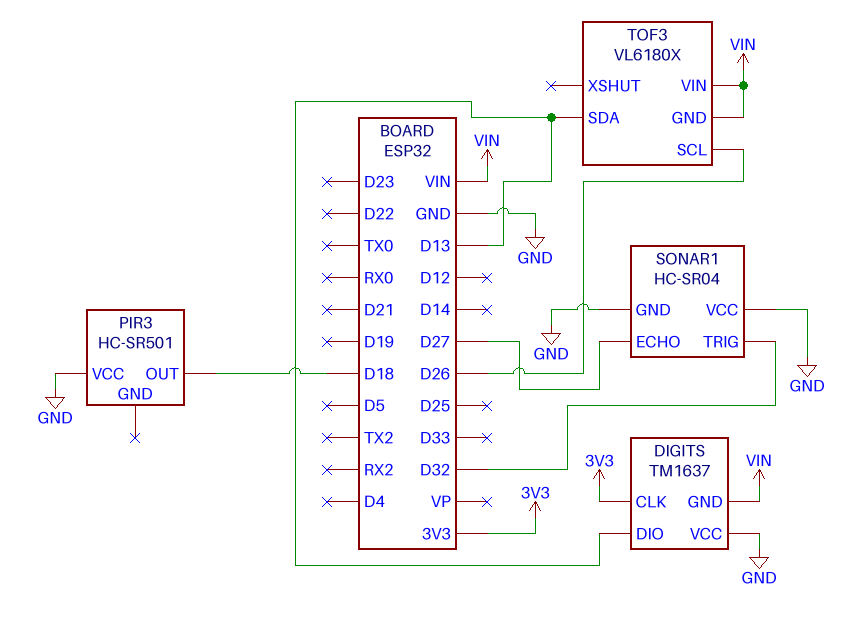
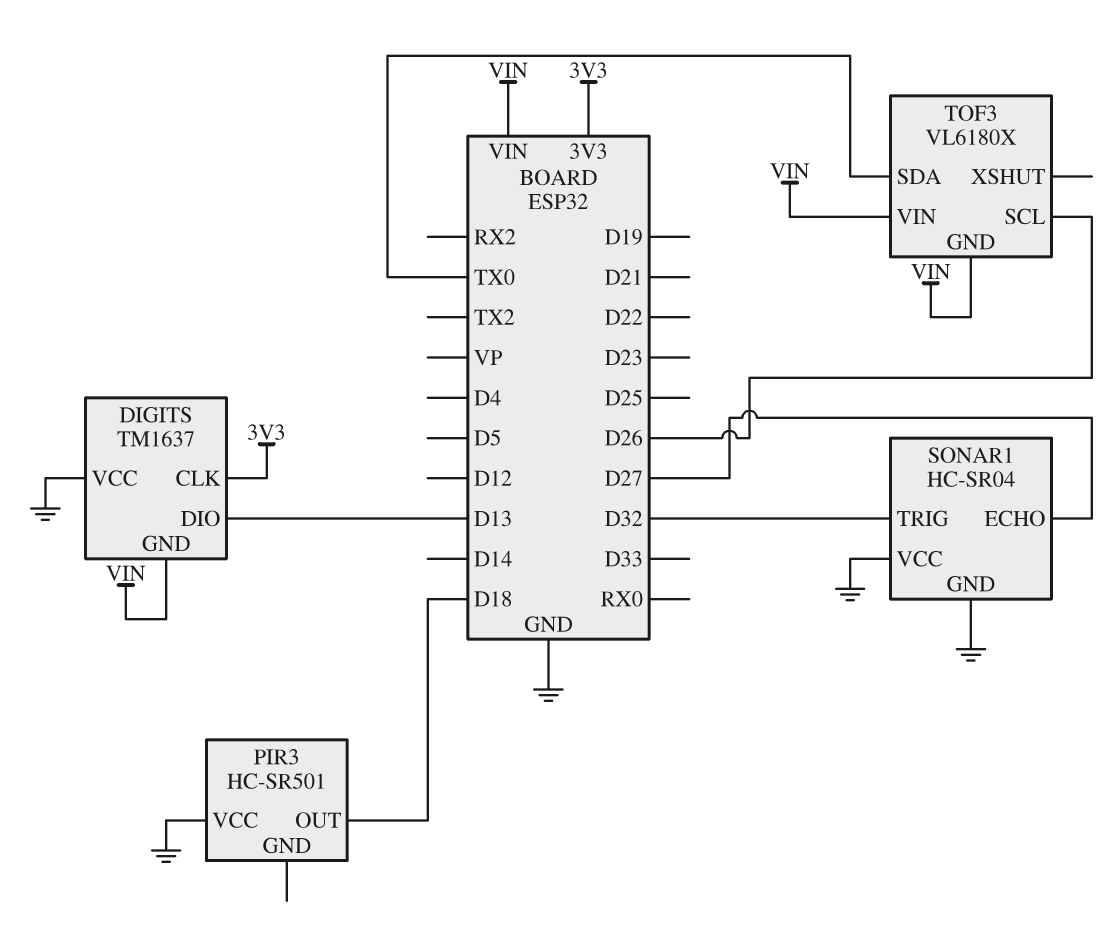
TOF3 pin SDA: D13 -> TX0

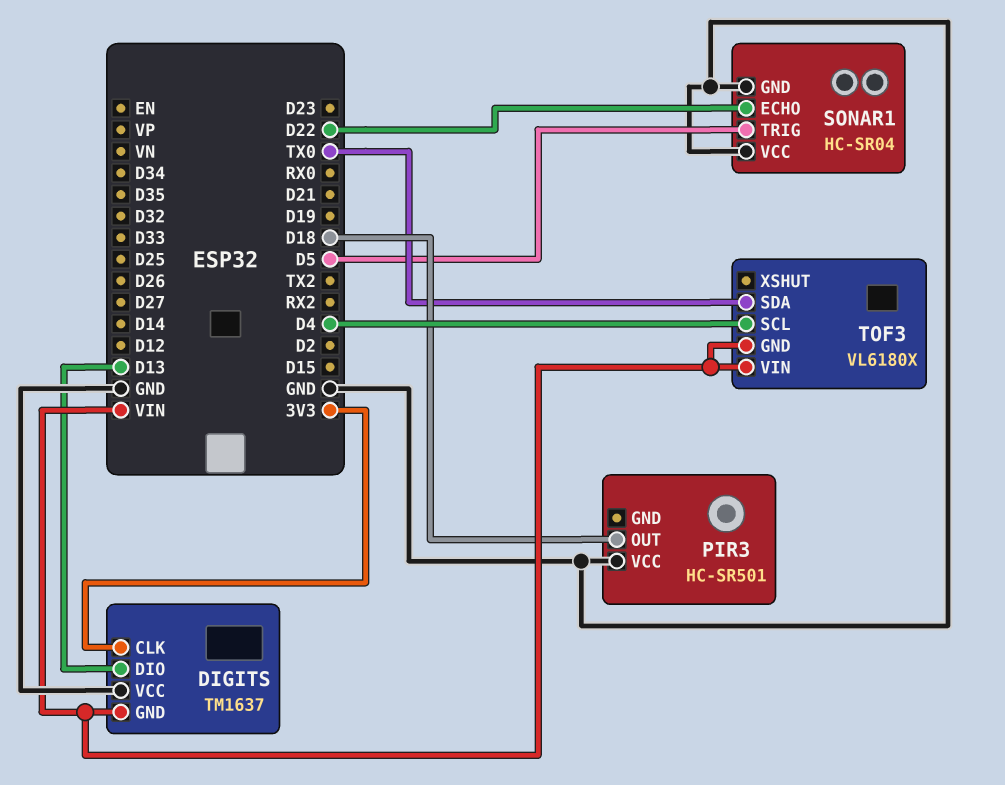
SONAR1 pin ECHO: D27 -> D22
SONAR1 pin TRIG: D32 -> D5
TOF3 pin SCL: D26 -> D4

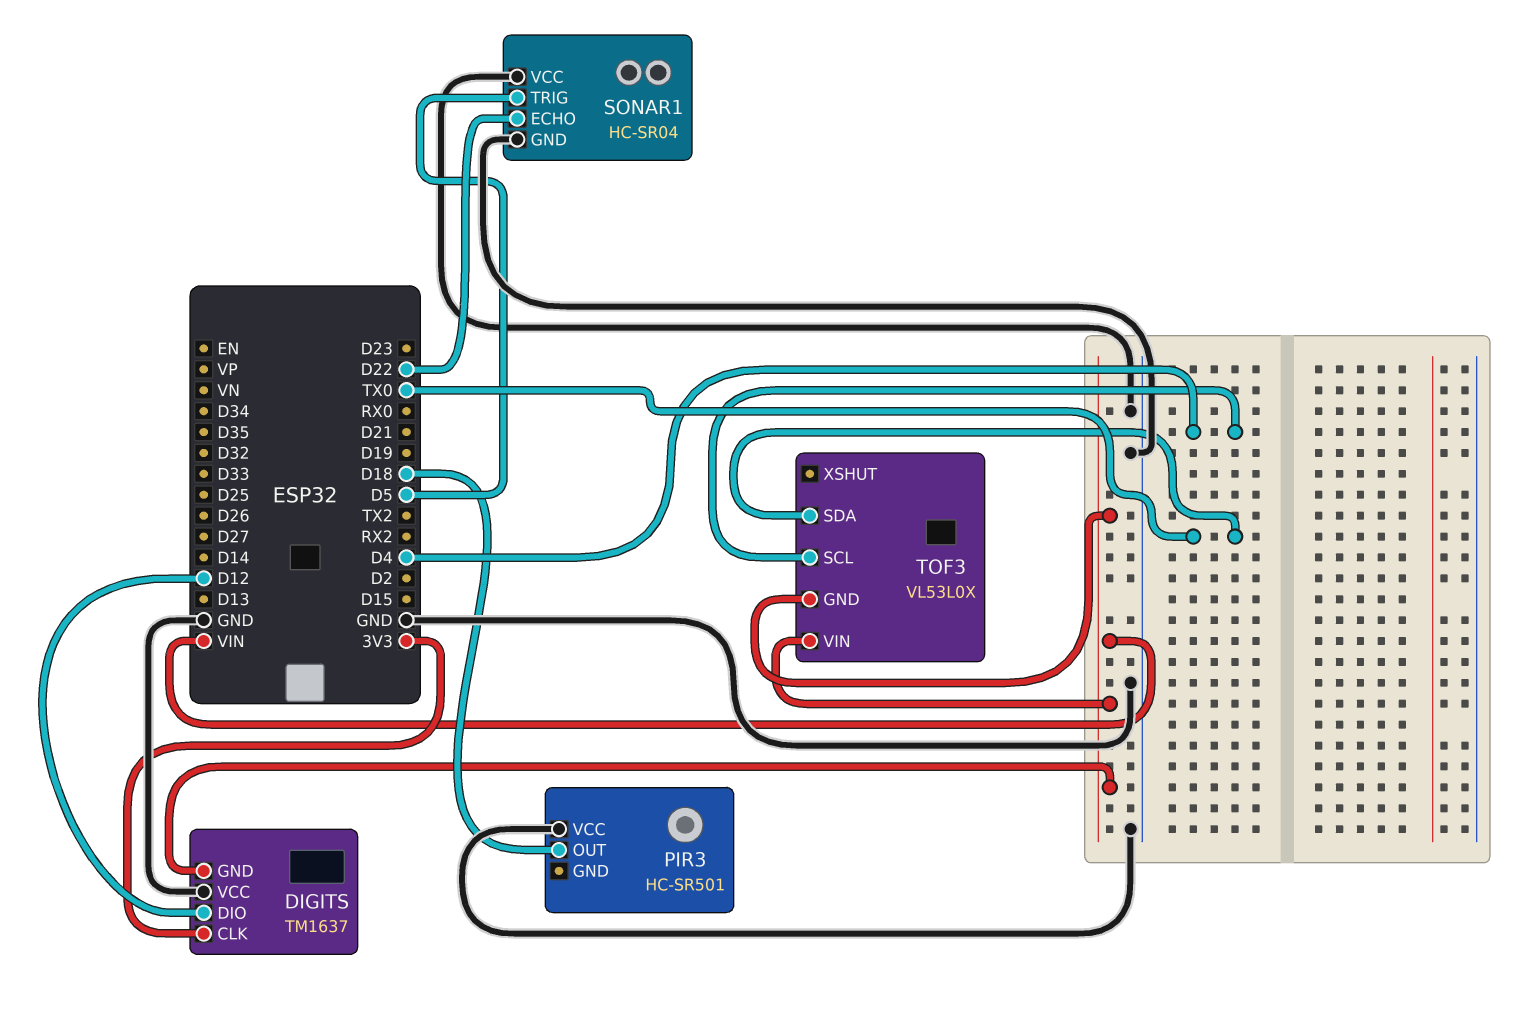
DIGITS pin DIO: D13 -> D12
TOF3: VL6180X -> VL53L0X

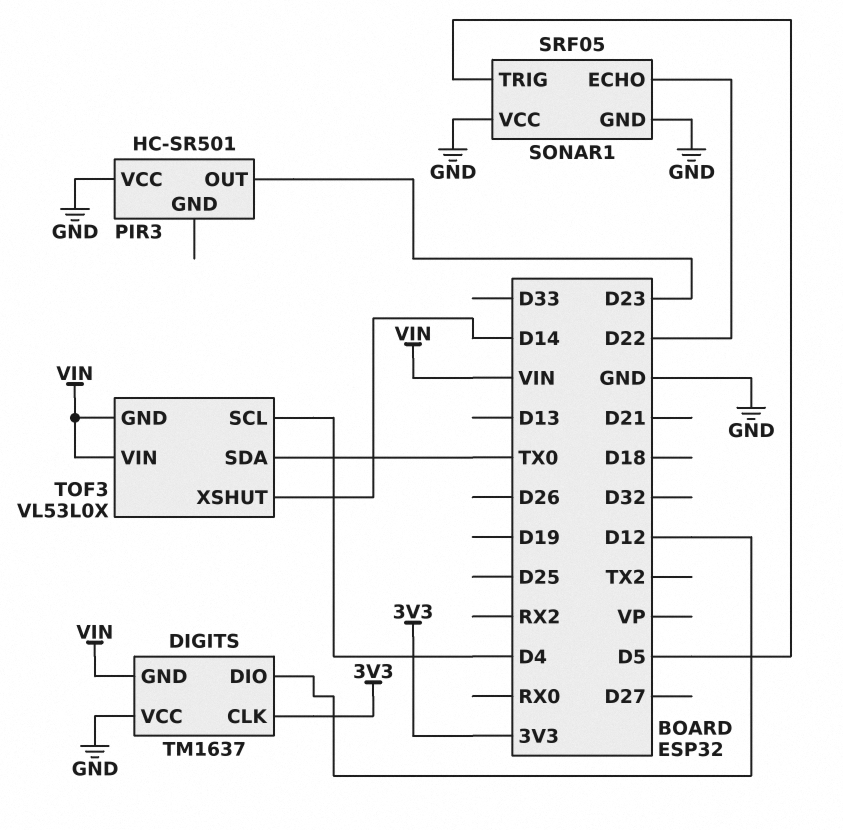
PIR3 pin OUT: D18 -> D23
SONAR1: HC-SR04 -> SRF05
TOF3 pin XSHUT: none -> D14

